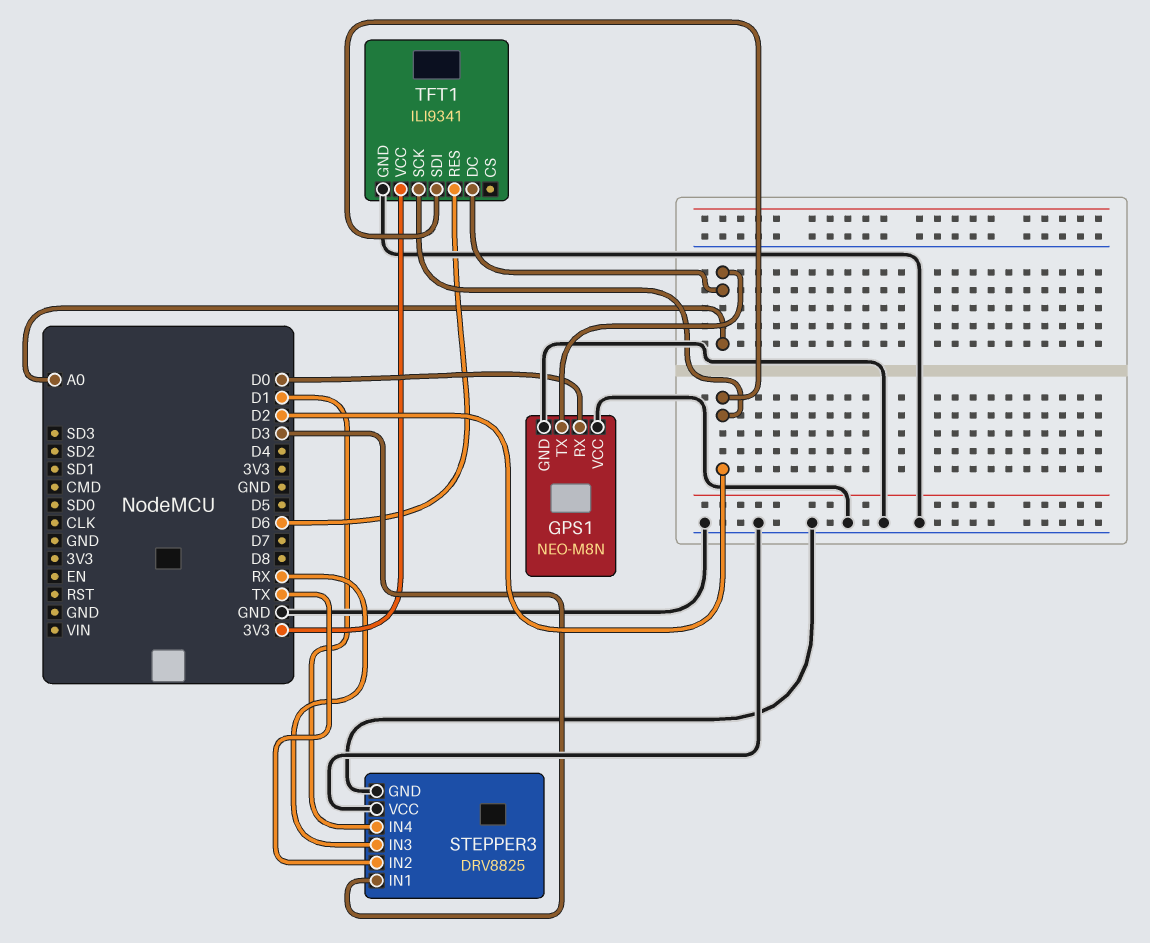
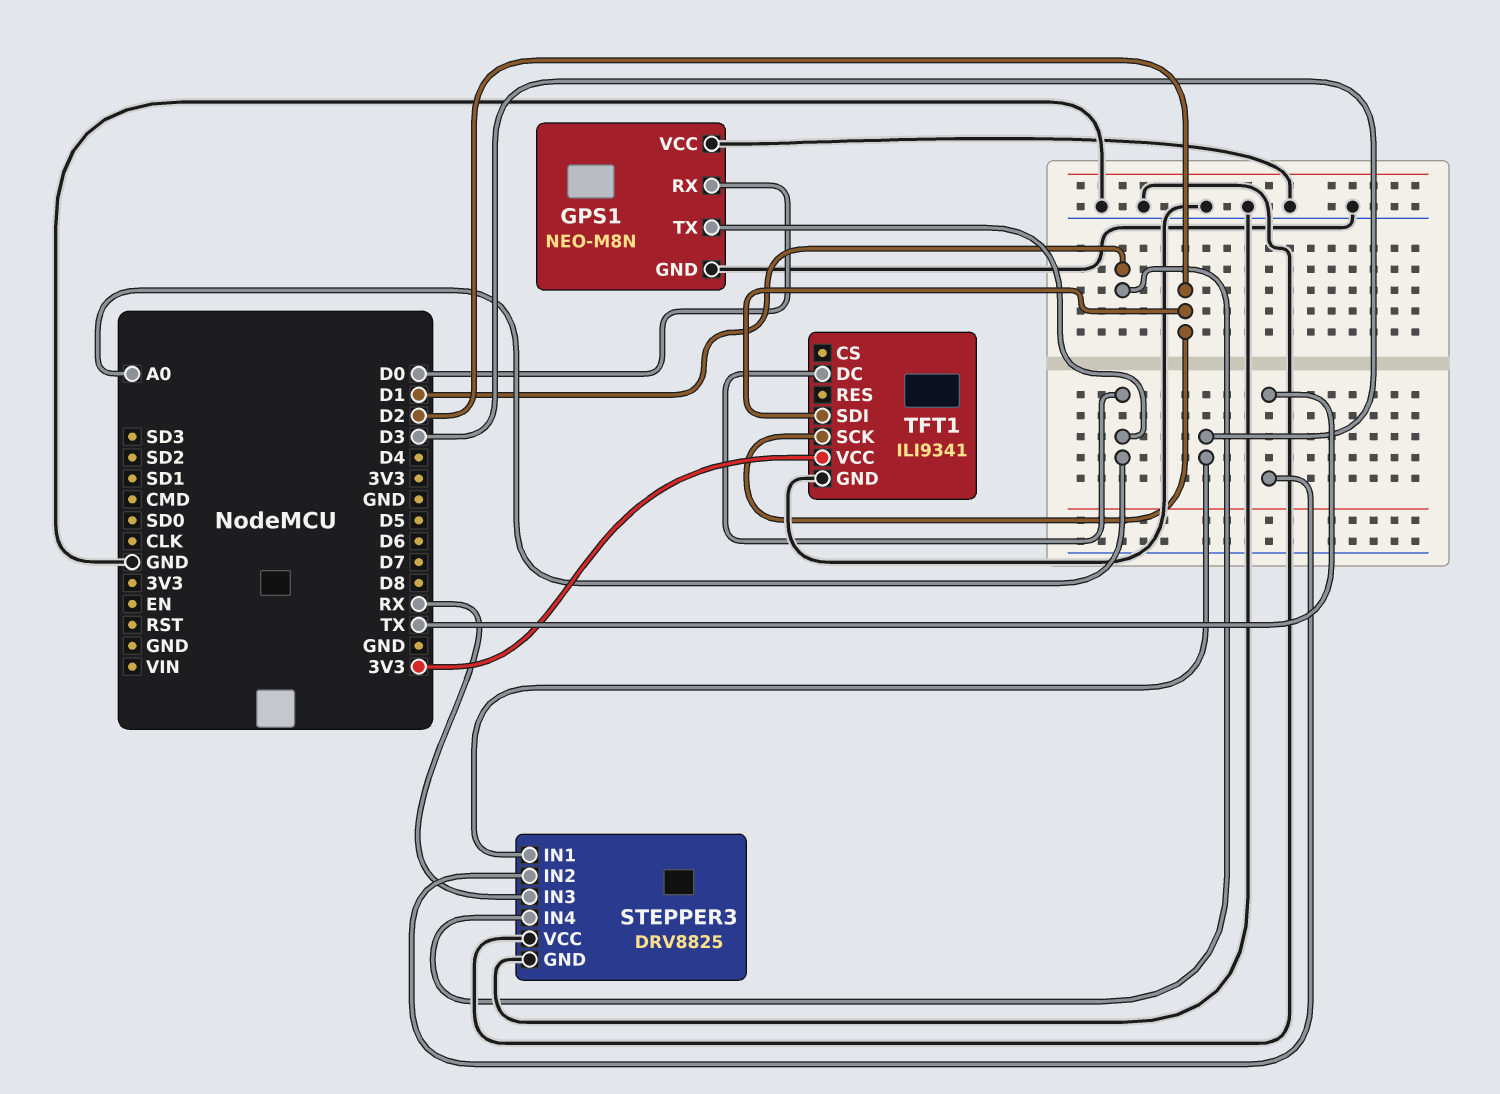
TFT1 pin RES: D6 -> none

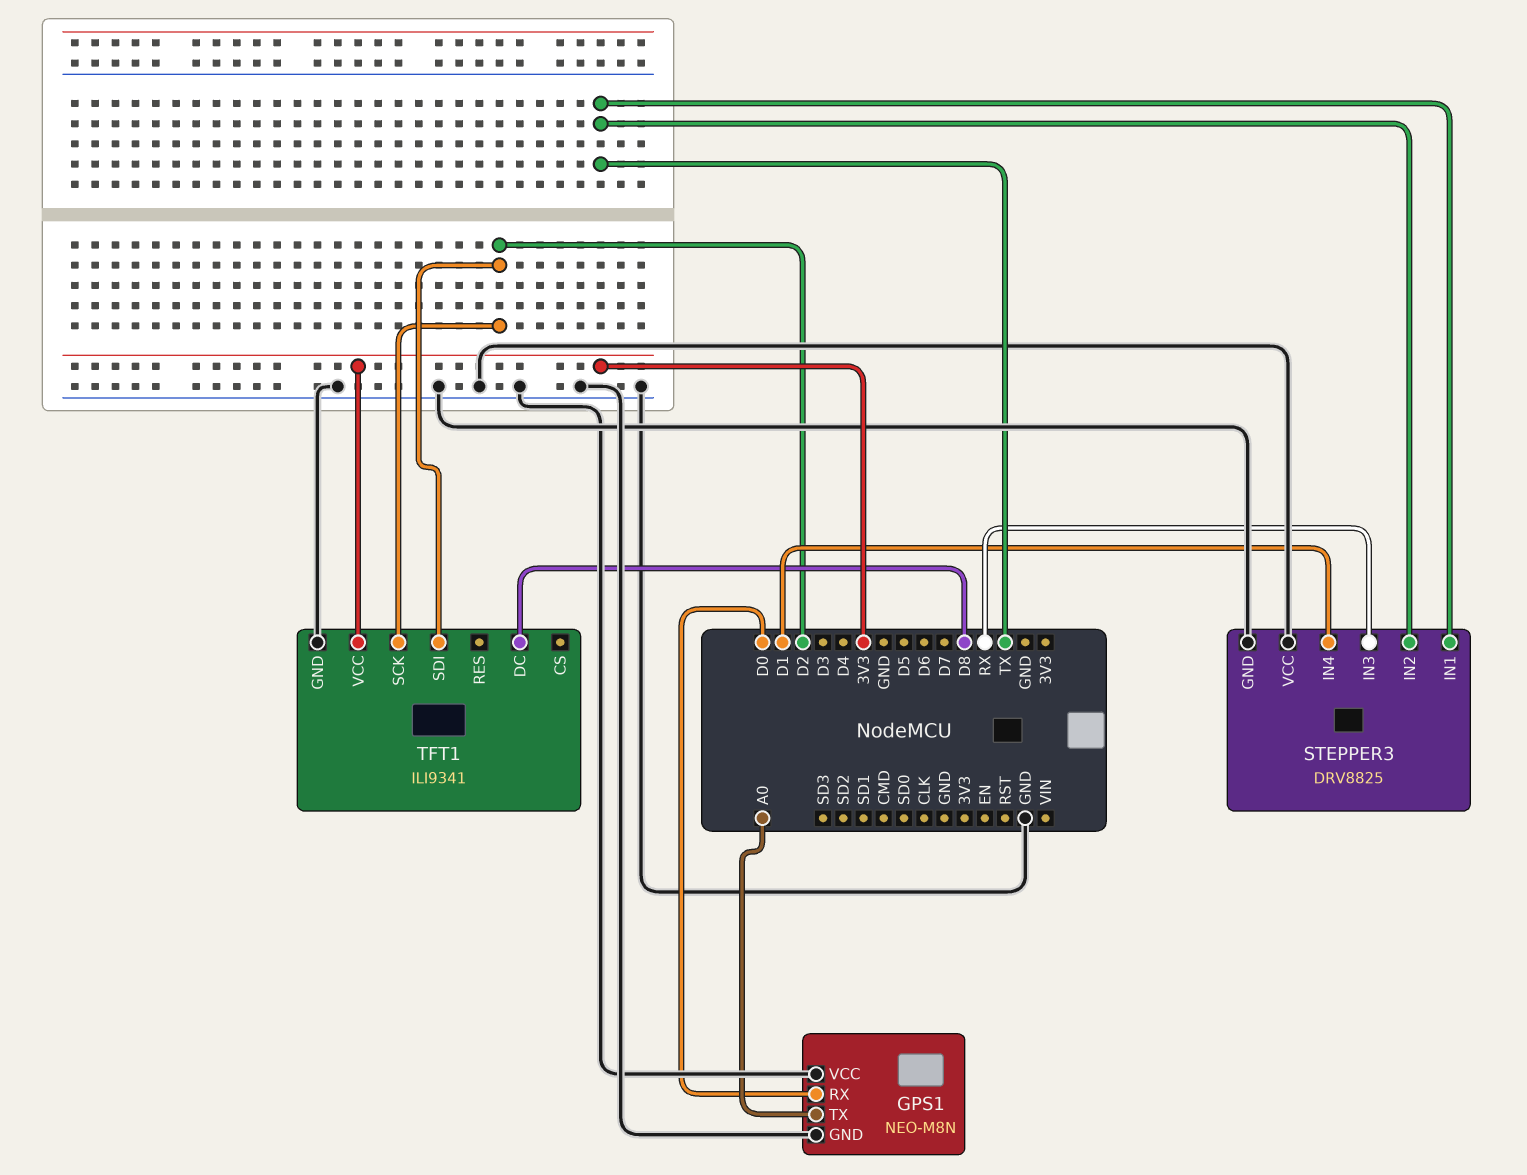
STEPPER3 pin IN1: D3 -> TX
TFT1 pin DC: A0 -> D8

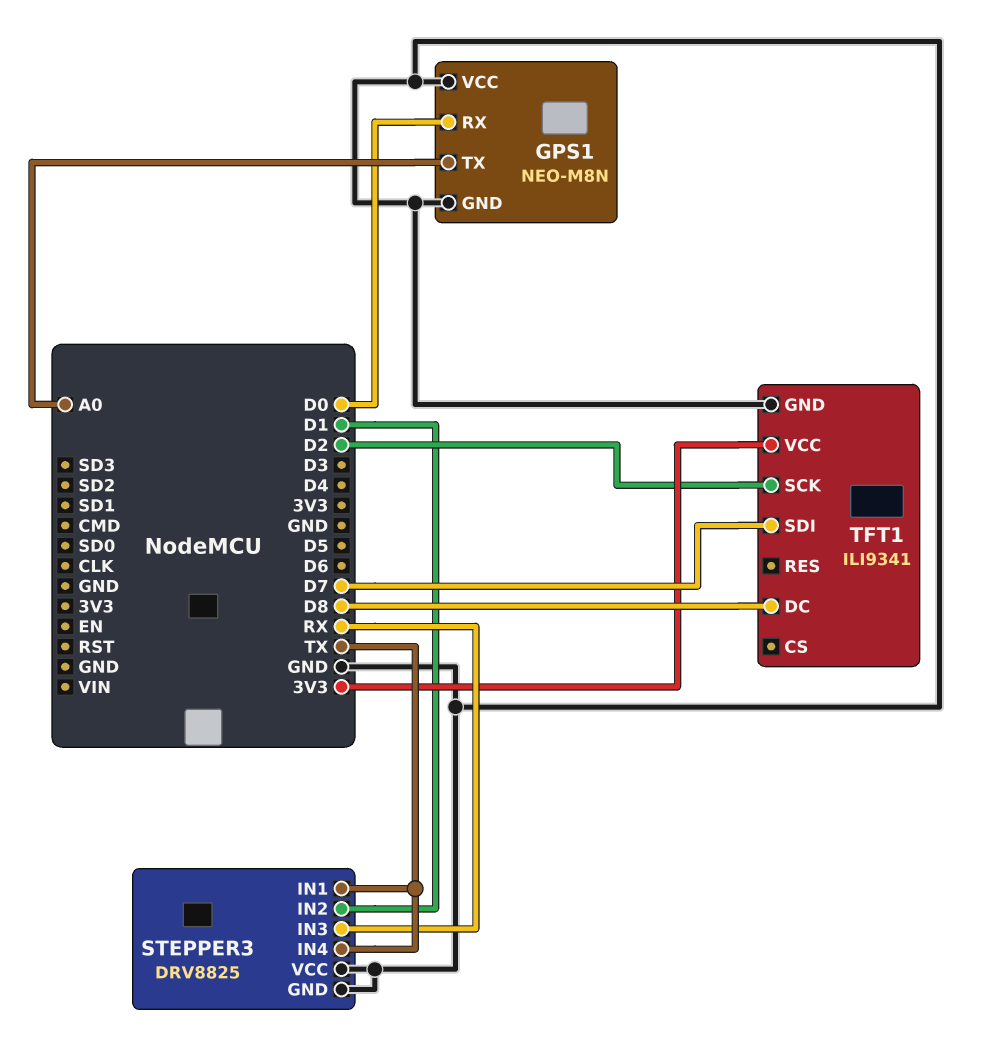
STEPPER3 pin IN2: TX -> D1
STEPPER3 pin IN4: D1 -> TX
TFT1 pin SDI: D2 -> D7

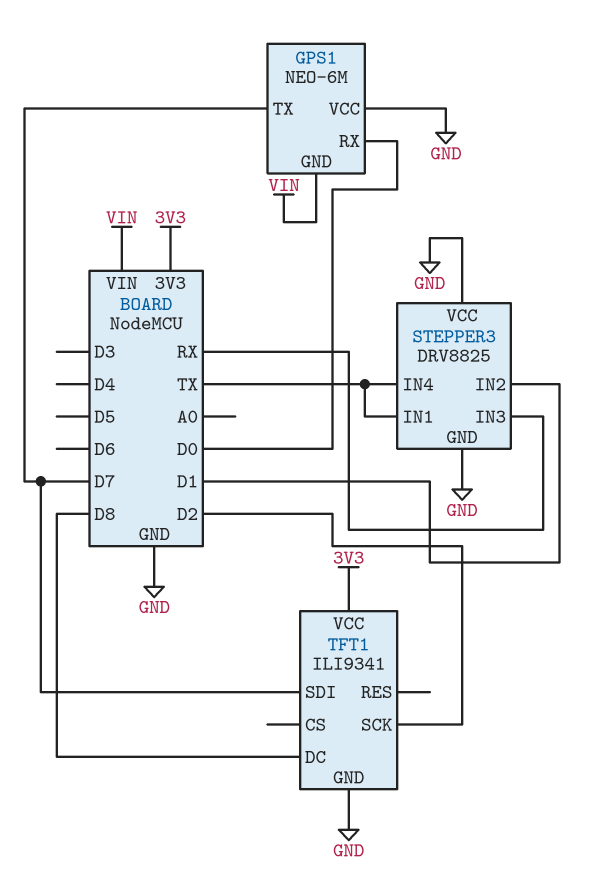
GPS1: NEO-M8N -> NEO-6M
GPS1 pin GND: GND -> VIN
GPS1 pin TX: A0 -> D7

